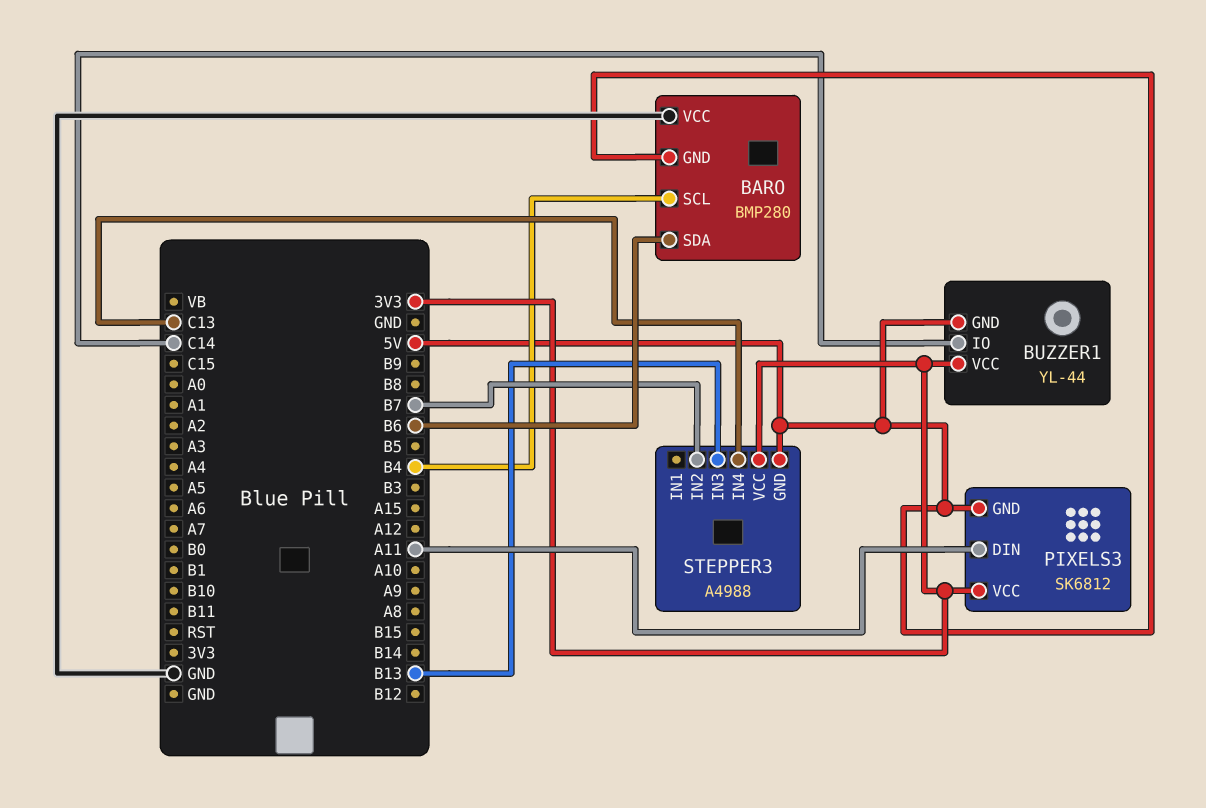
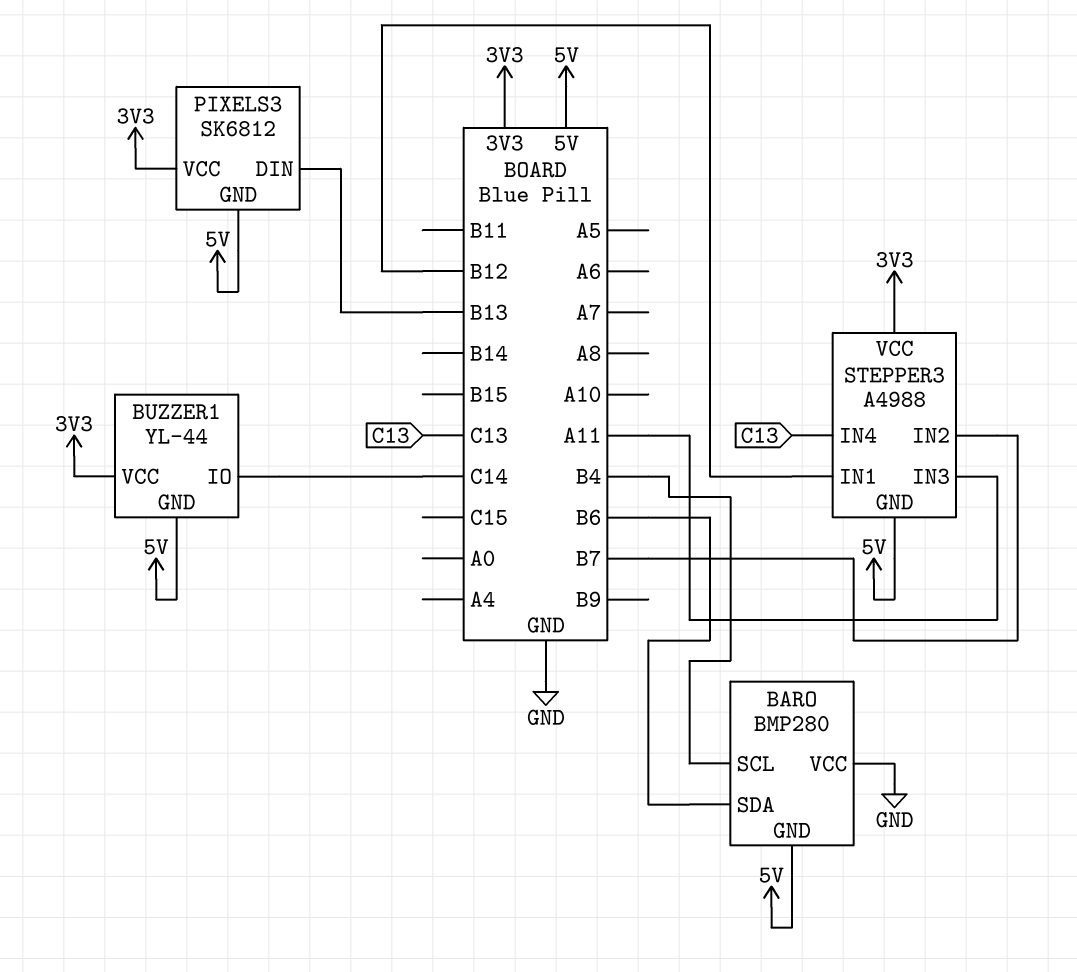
PIXELS3 pin DIN: A11 -> B13
STEPPER3 pin IN1: none -> B12
STEPPER3 pin IN3: B13 -> A11

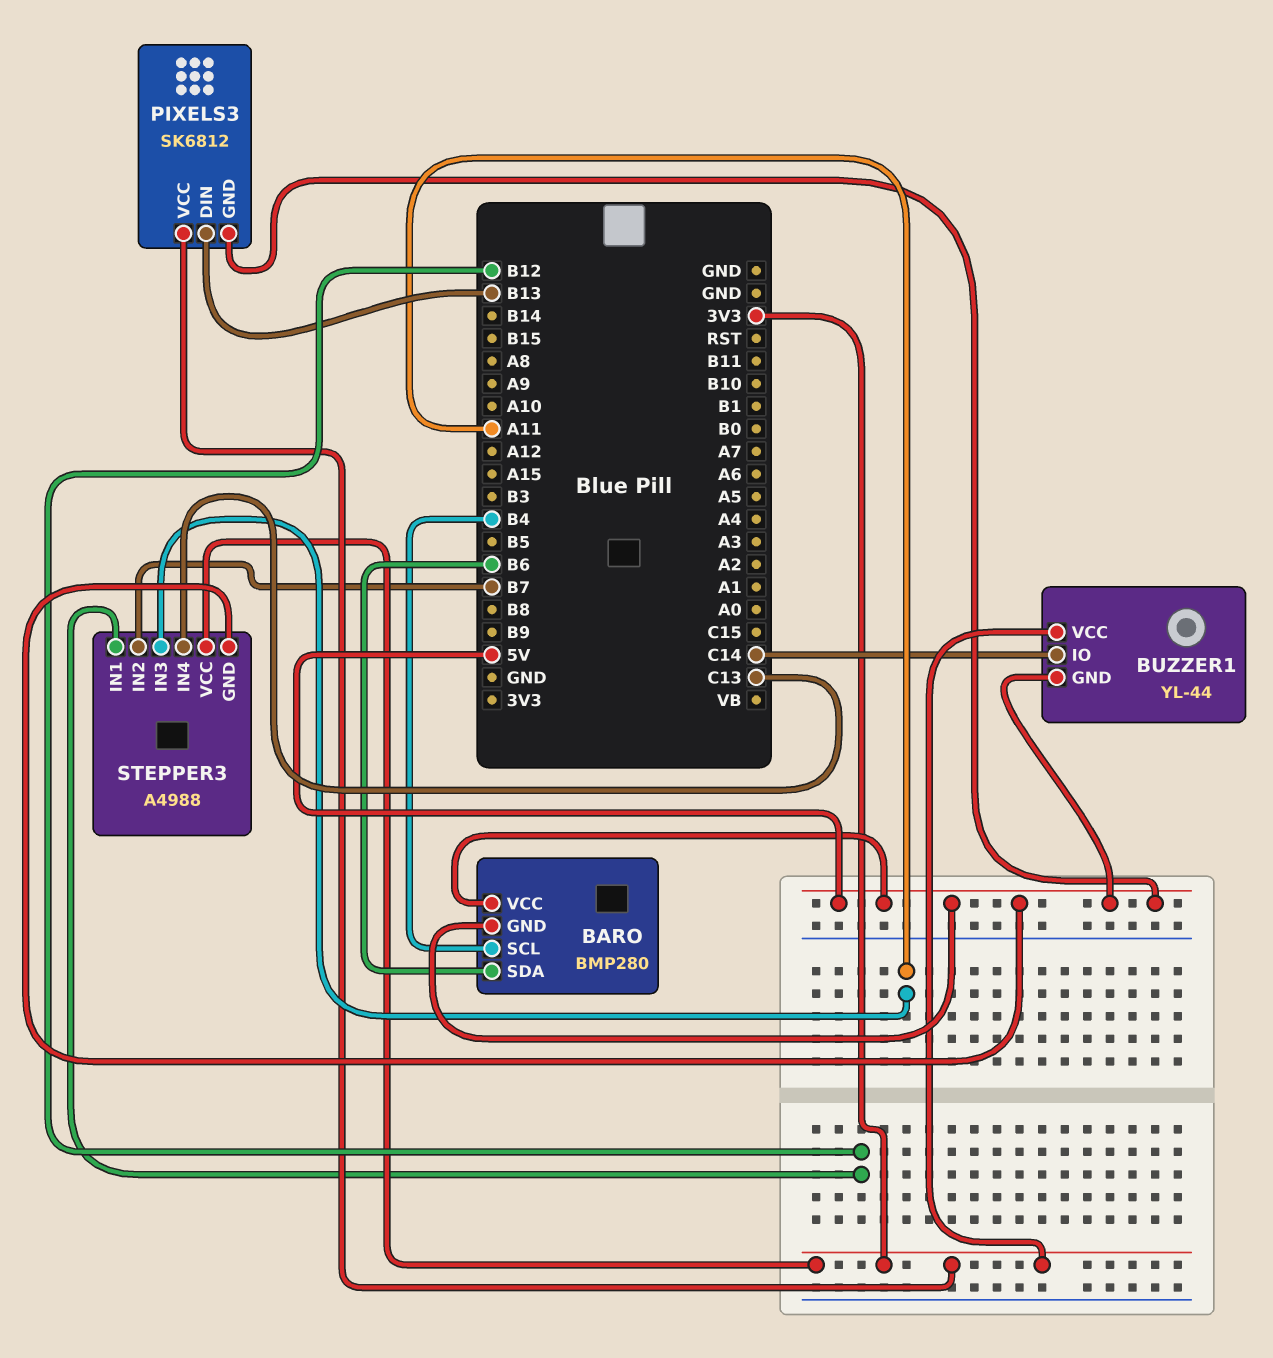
BARO pin VCC: GND -> 5V

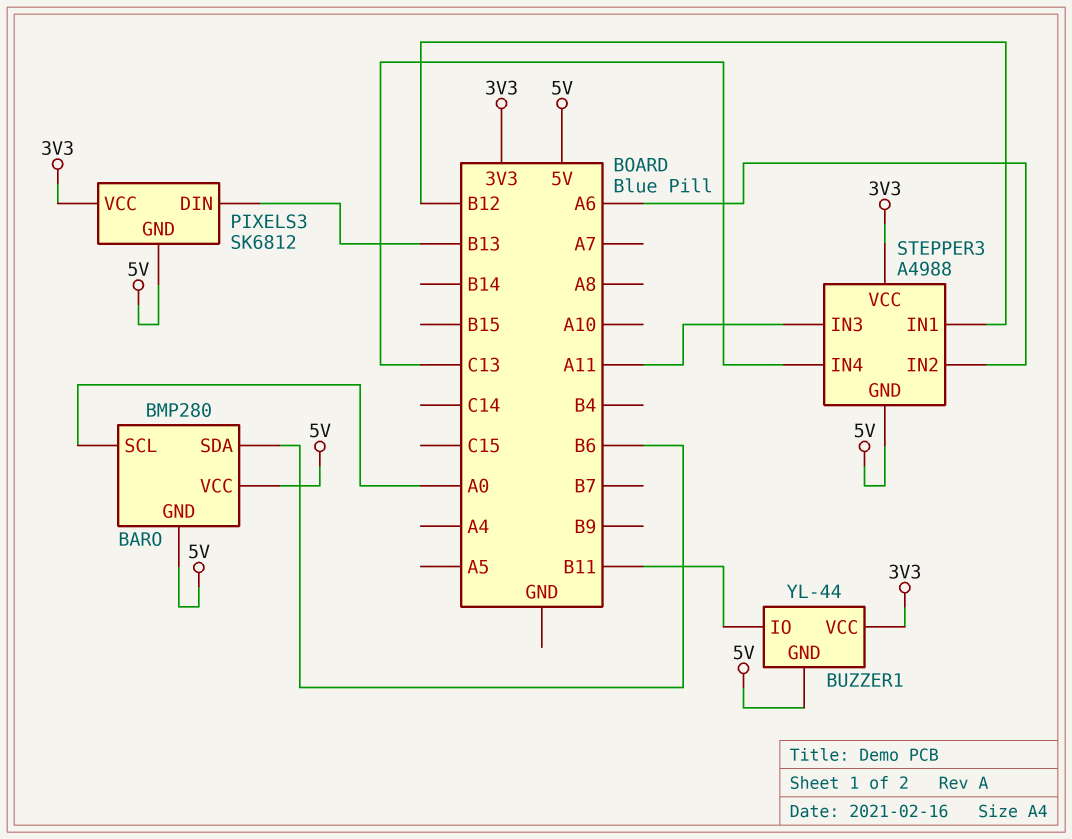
BARO pin SCL: B4 -> A0
BUZZER1 pin IO: C14 -> B11
STEPPER3 pin IN2: B7 -> A6

